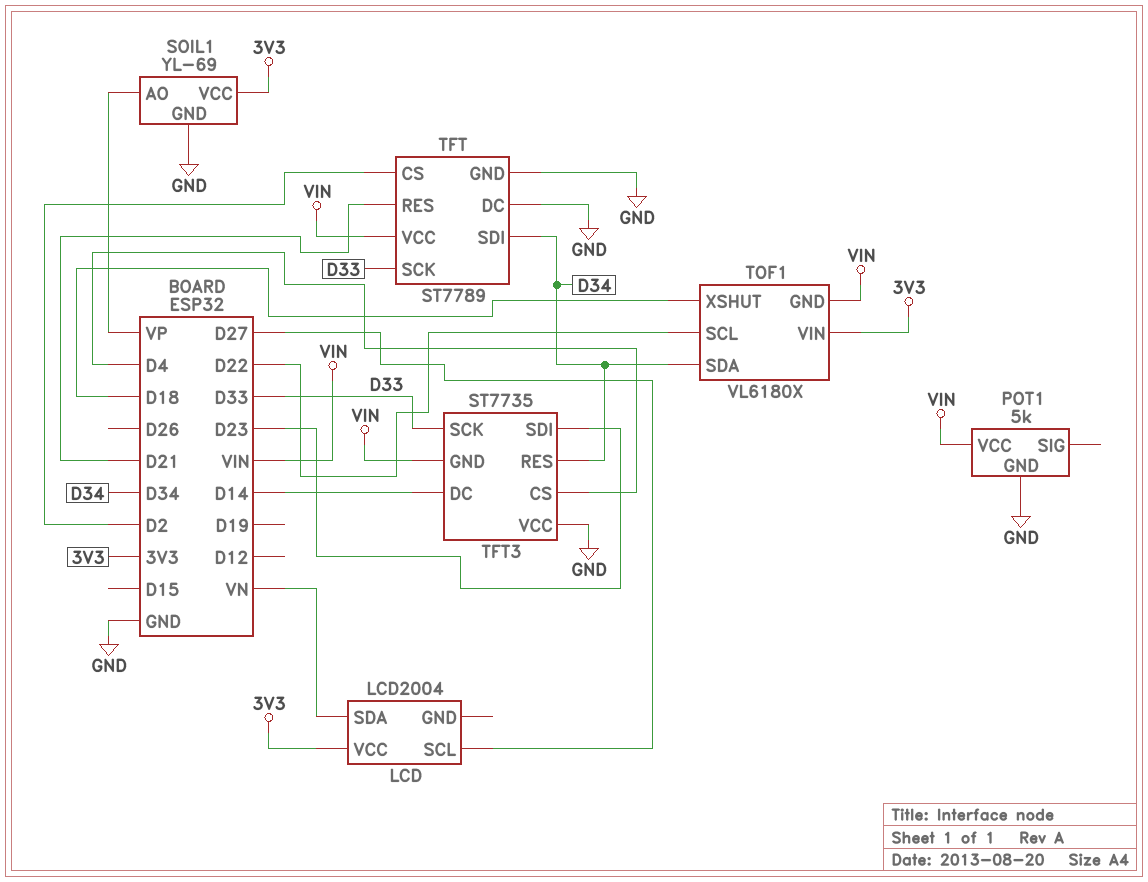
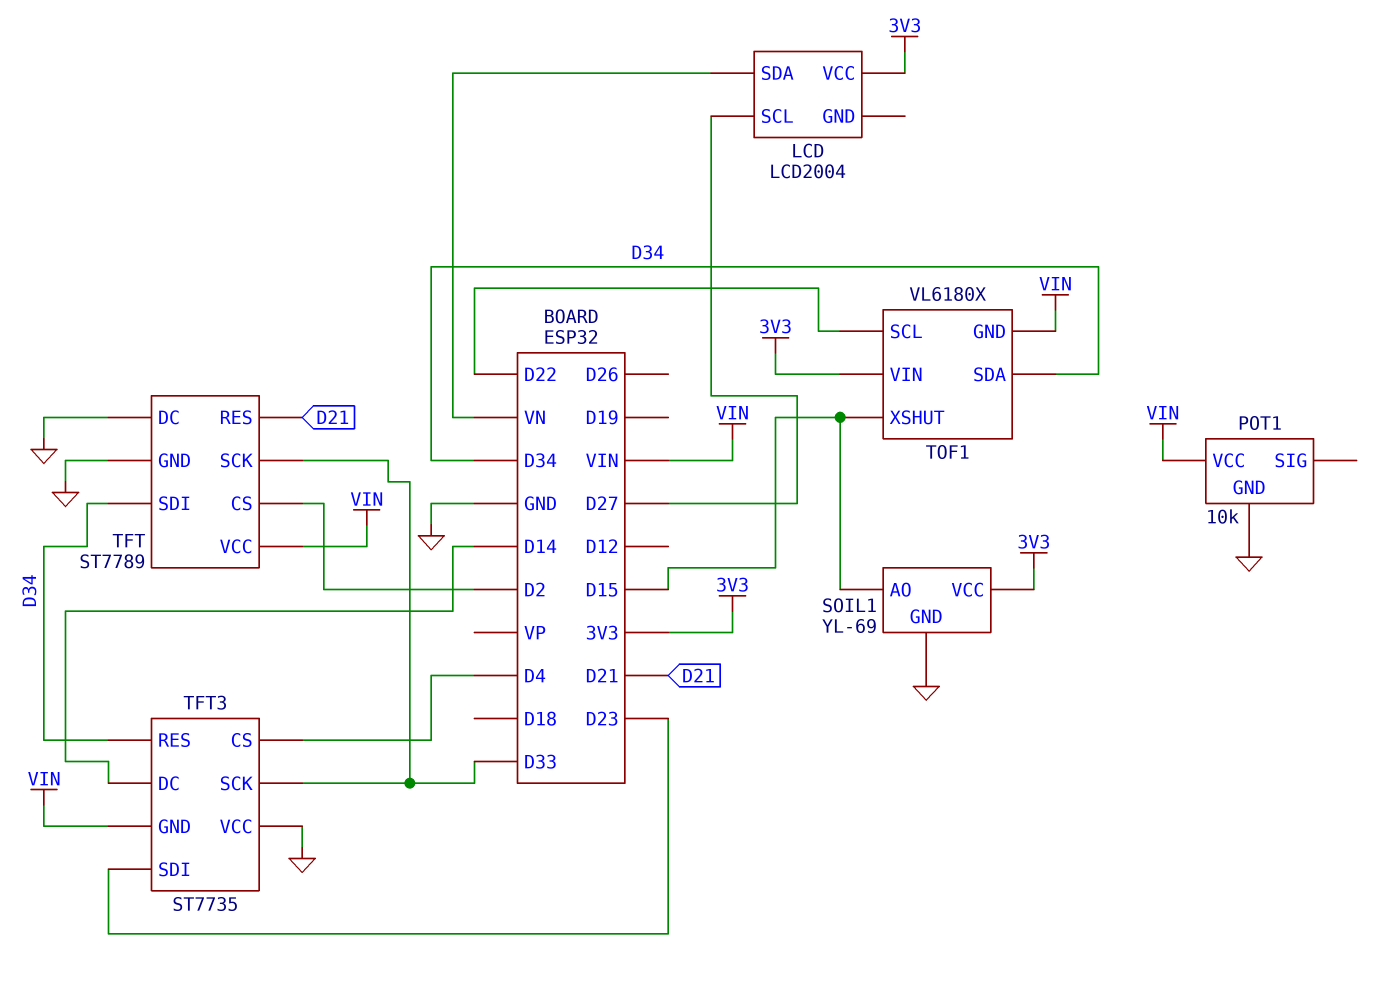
POT1: 5k -> 10k
SOIL1 pin AO: VP -> D15
TOF1 pin XSHUT: D18 -> D15

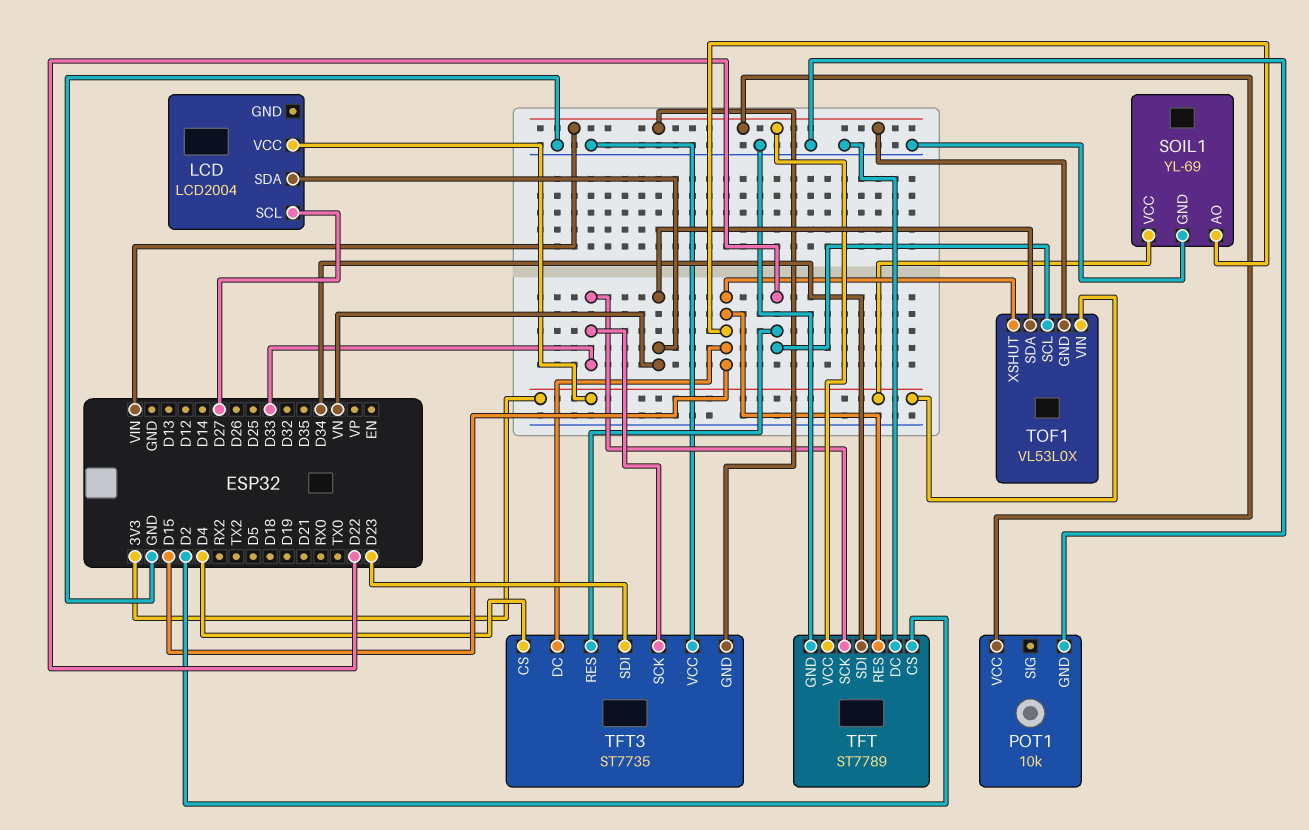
TFT pin RES: D21 -> D15
TFT3 pin DC: D14 -> D15
TFT3 pin RES: D34 -> D22
TOF1: VL6180X -> VL53L0X
TOF1 pin SDA: D34 -> VN

